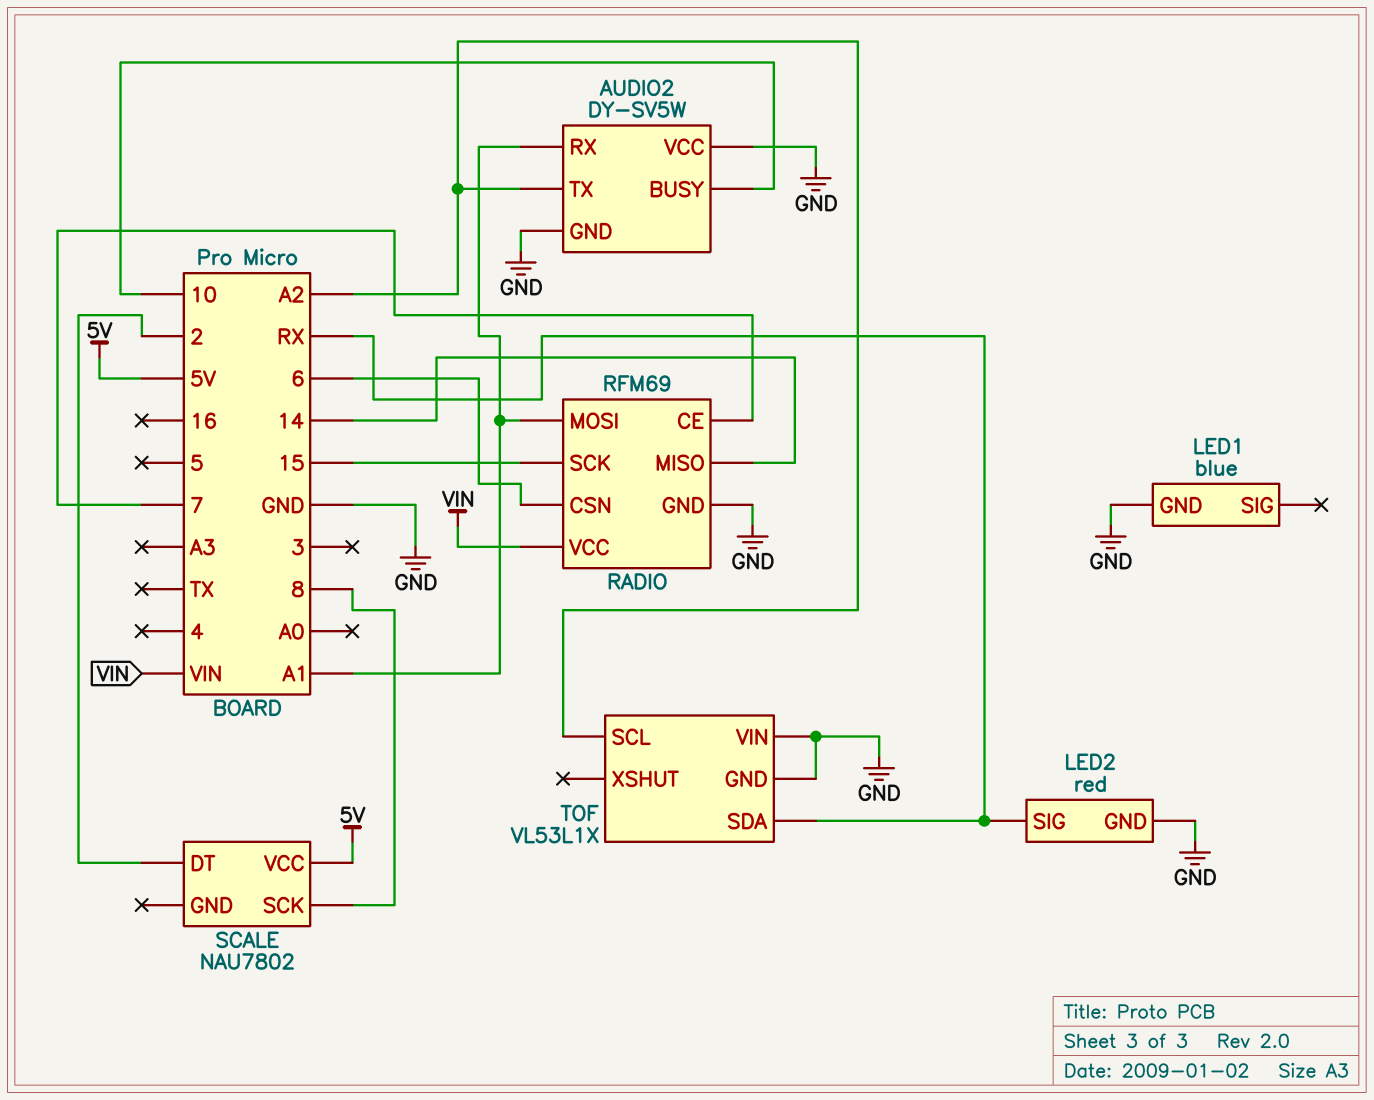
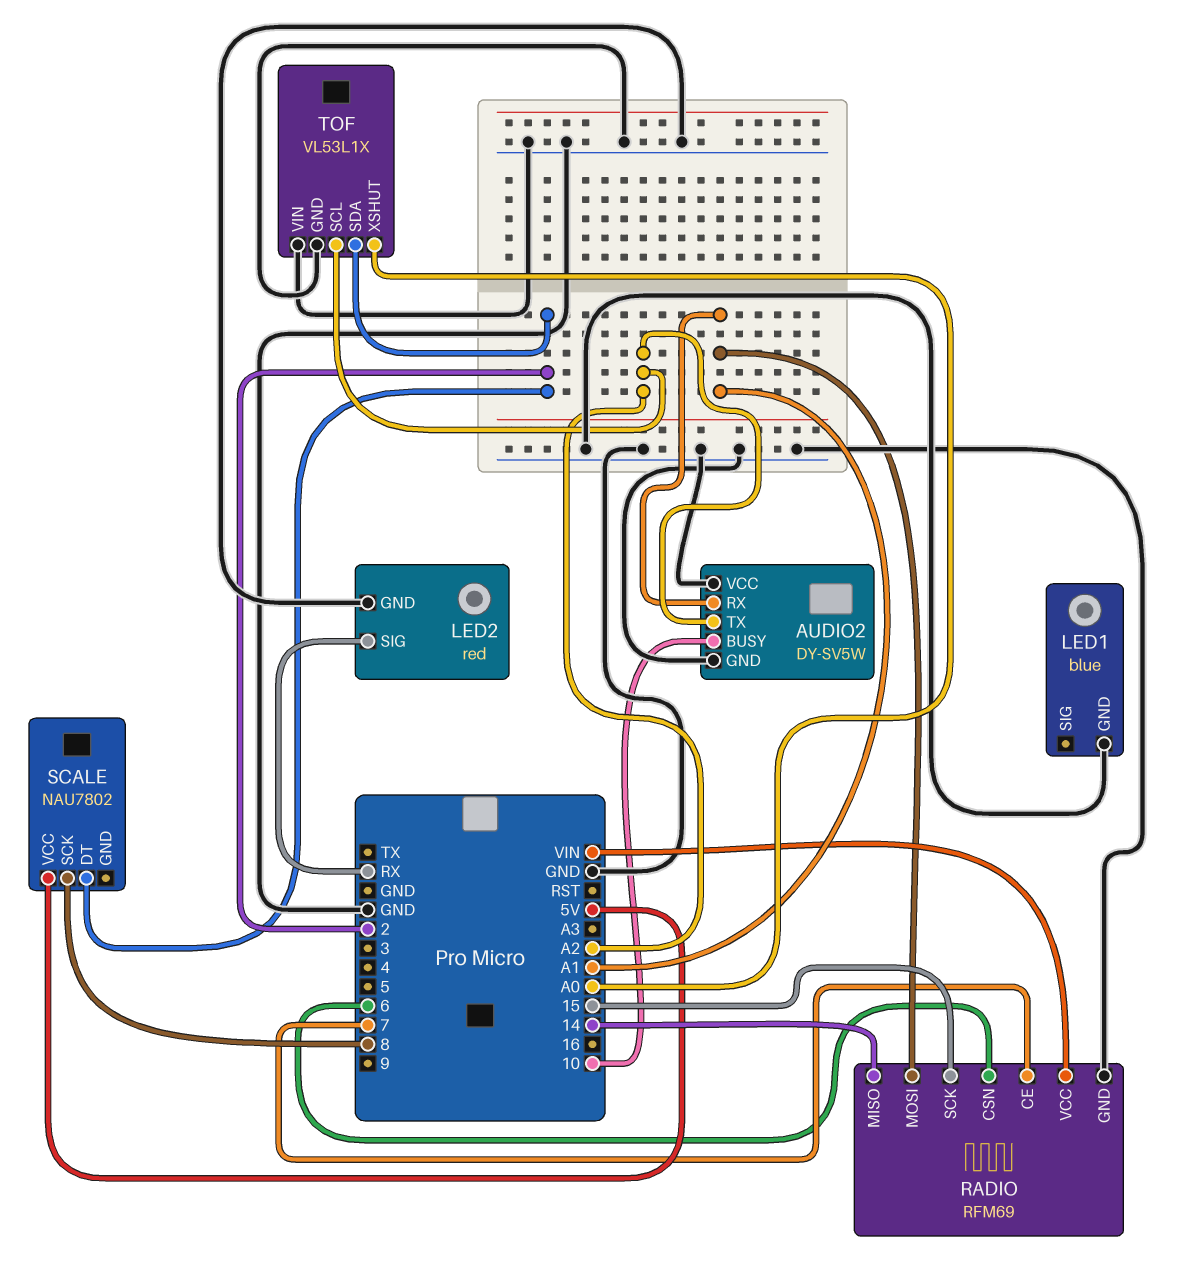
TOF pin SDA: RX -> 2
TOF pin XSHUT: none -> A0

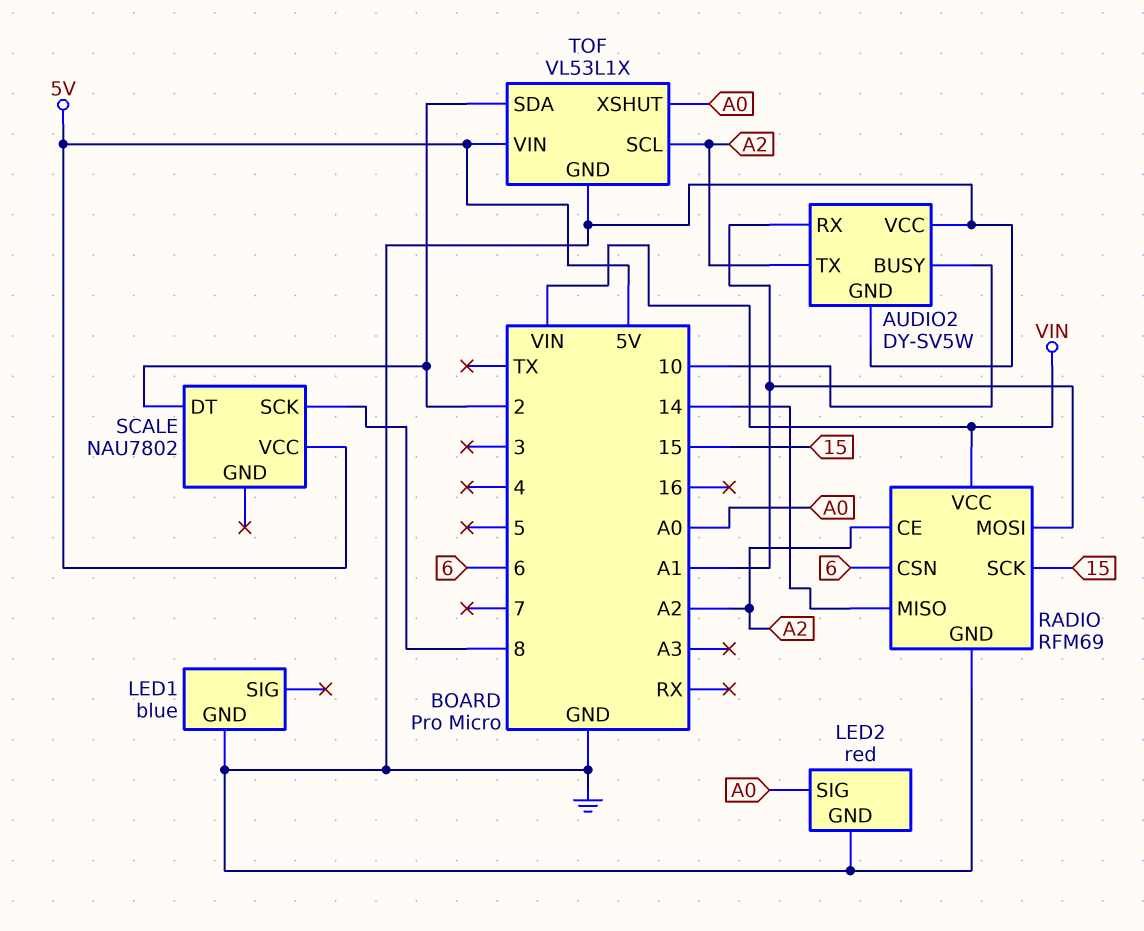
LED2 pin SIG: RX -> A0
RADIO pin CE: 7 -> A2
TOF pin VIN: GND -> 5V

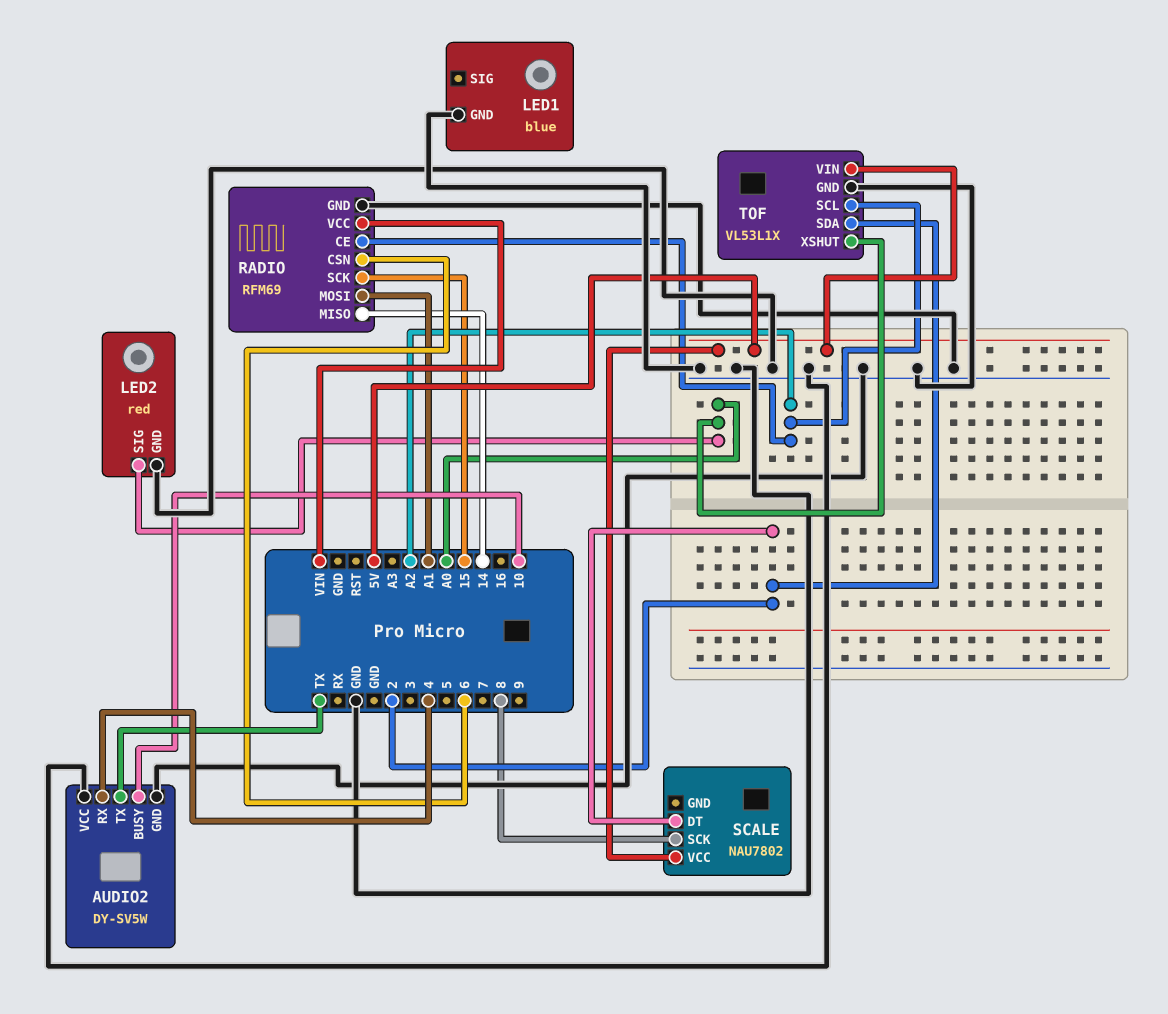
AUDIO2 pin RX: A1 -> 4
AUDIO2 pin TX: A2 -> TX

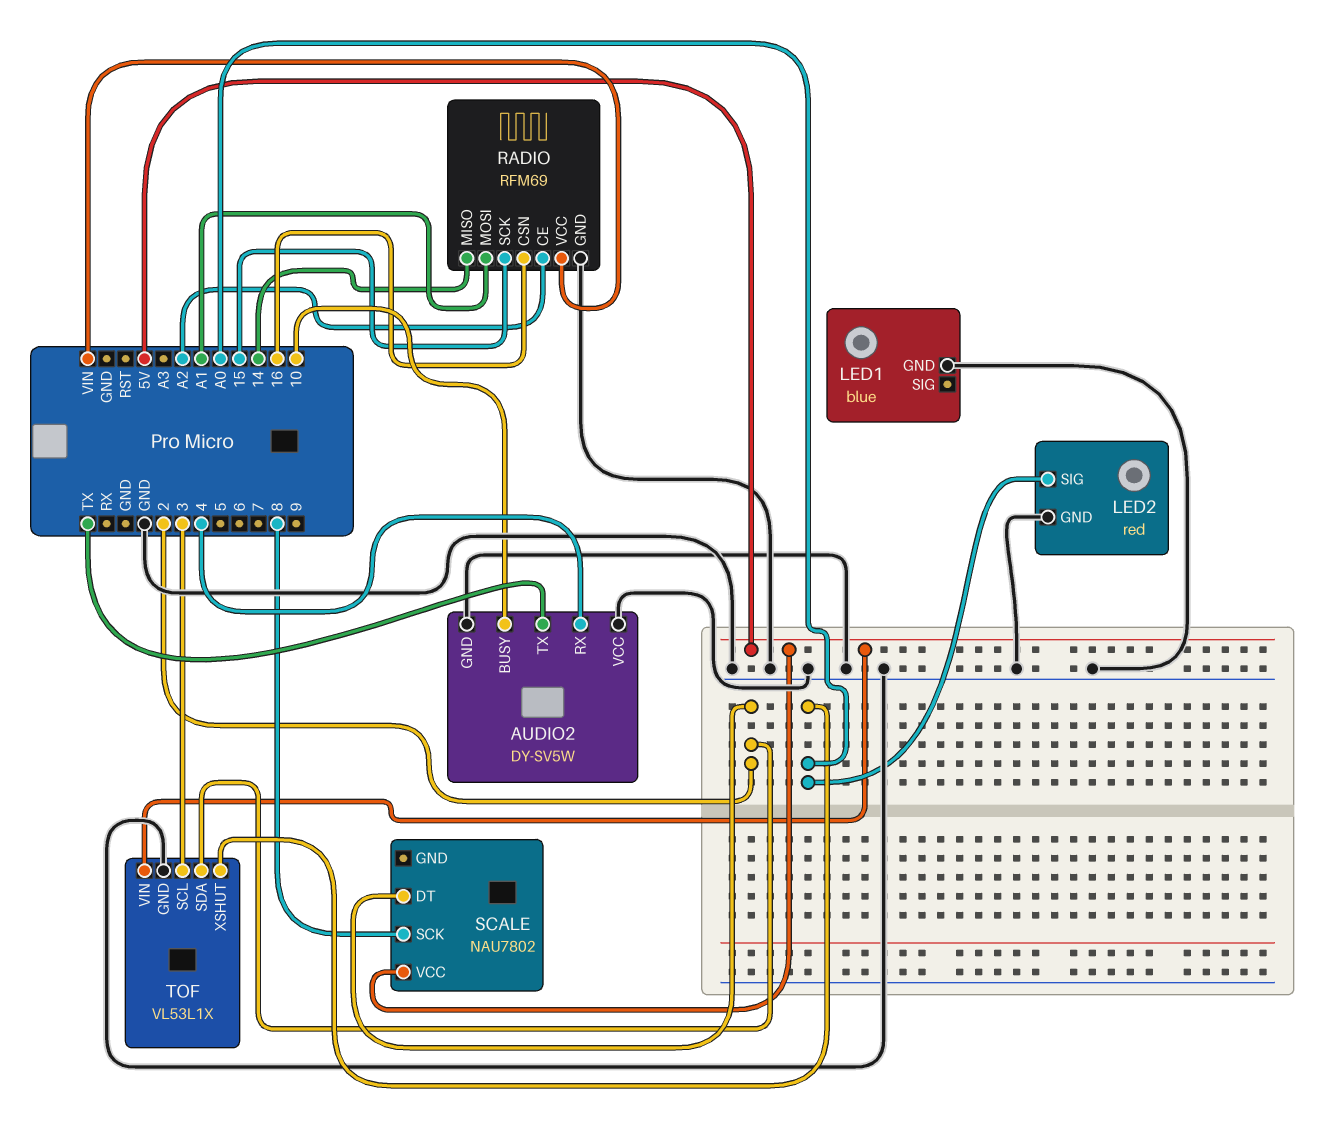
RADIO pin CSN: 6 -> 16
TOF pin SCL: A2 -> 3

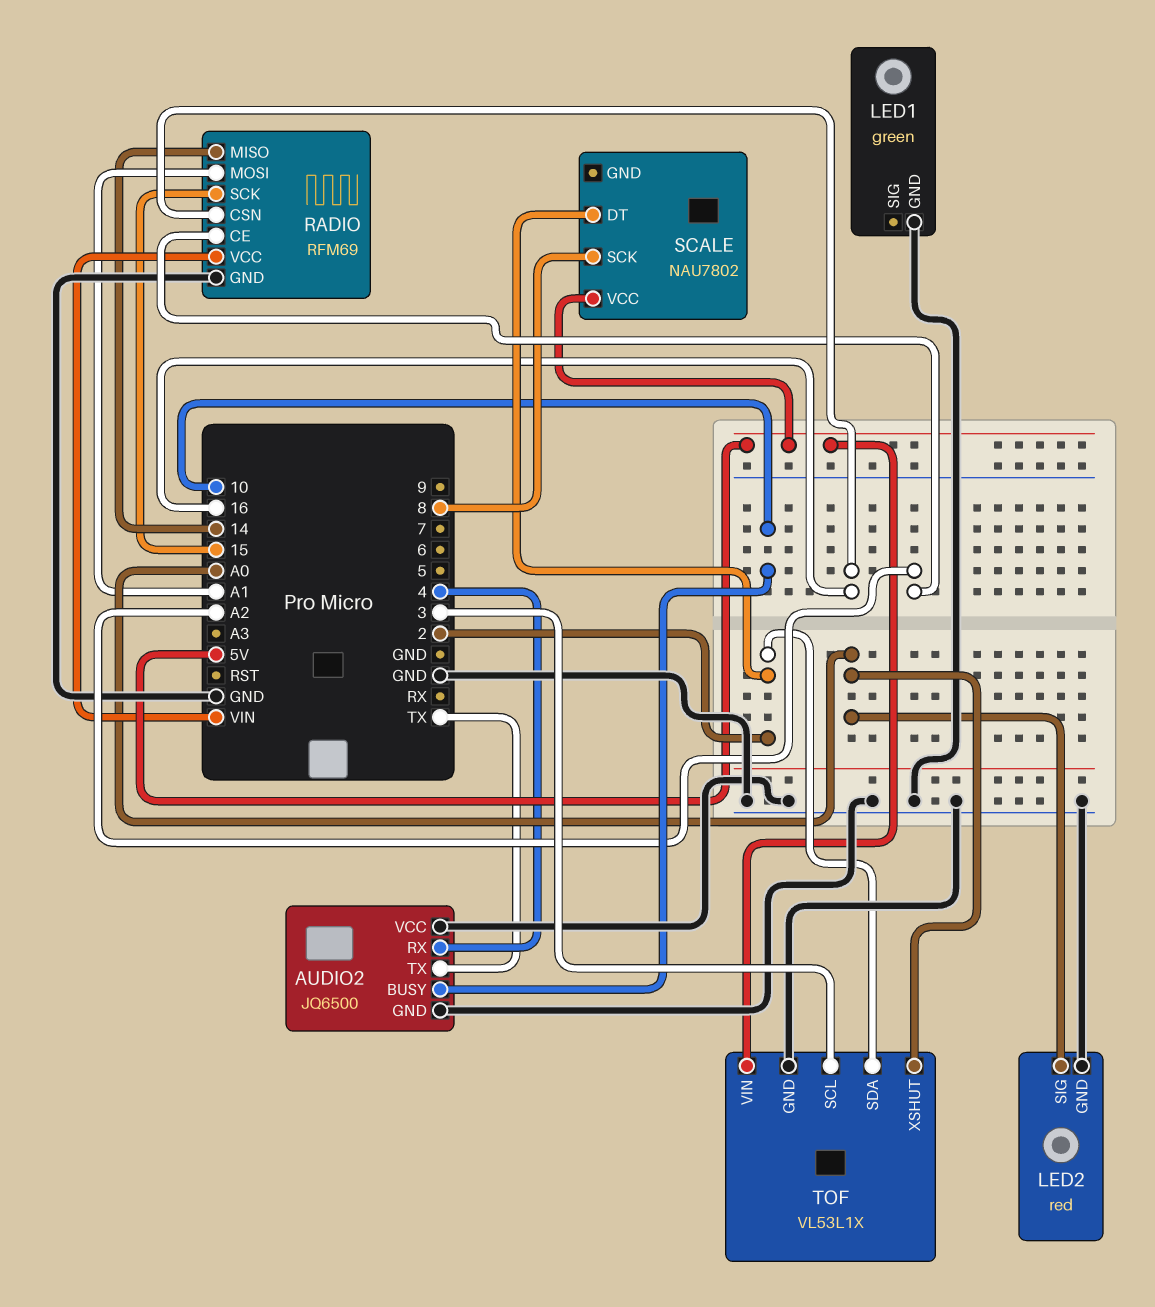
AUDIO2: DY-SV5W -> JQ6500
LED1: blue -> green

